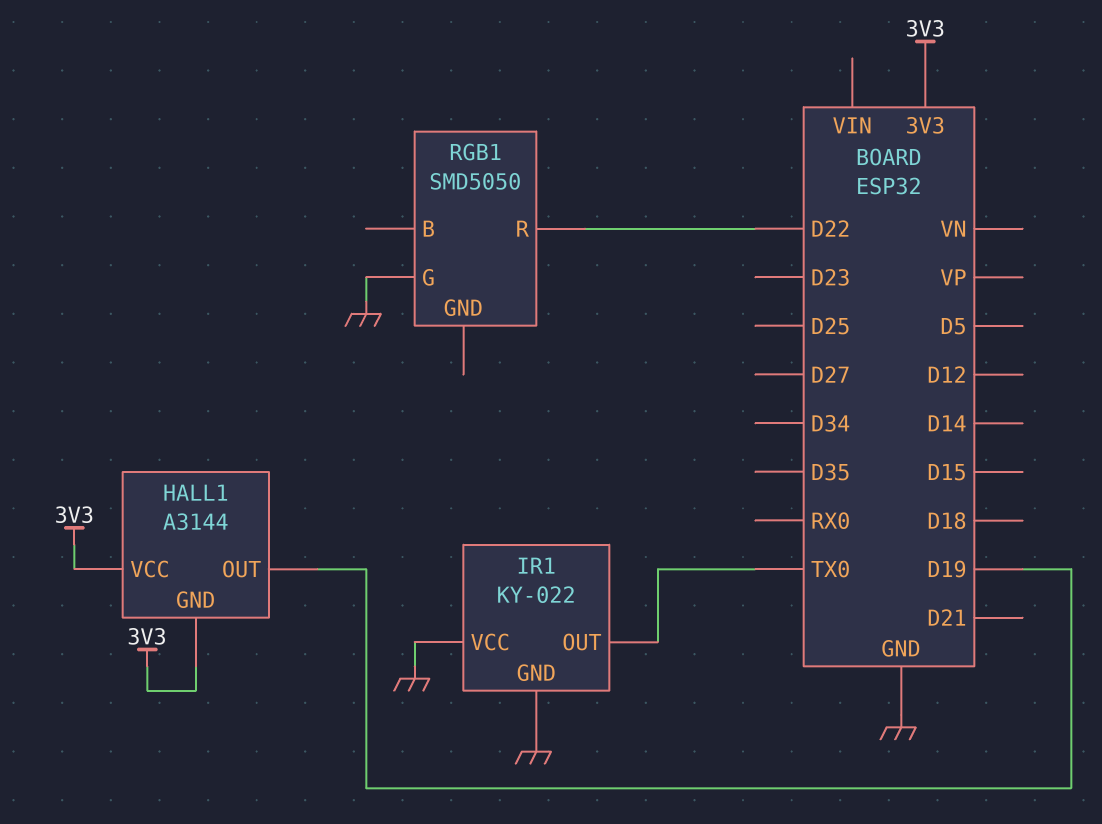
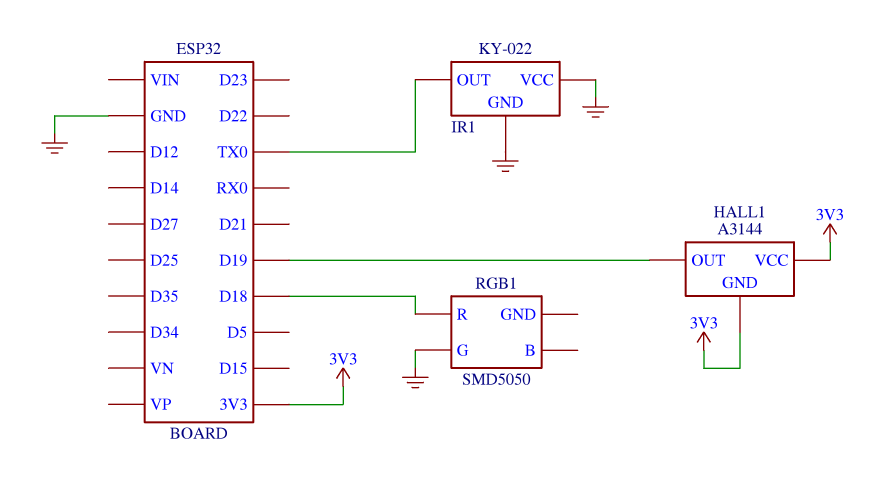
RGB1 pin R: D22 -> D18

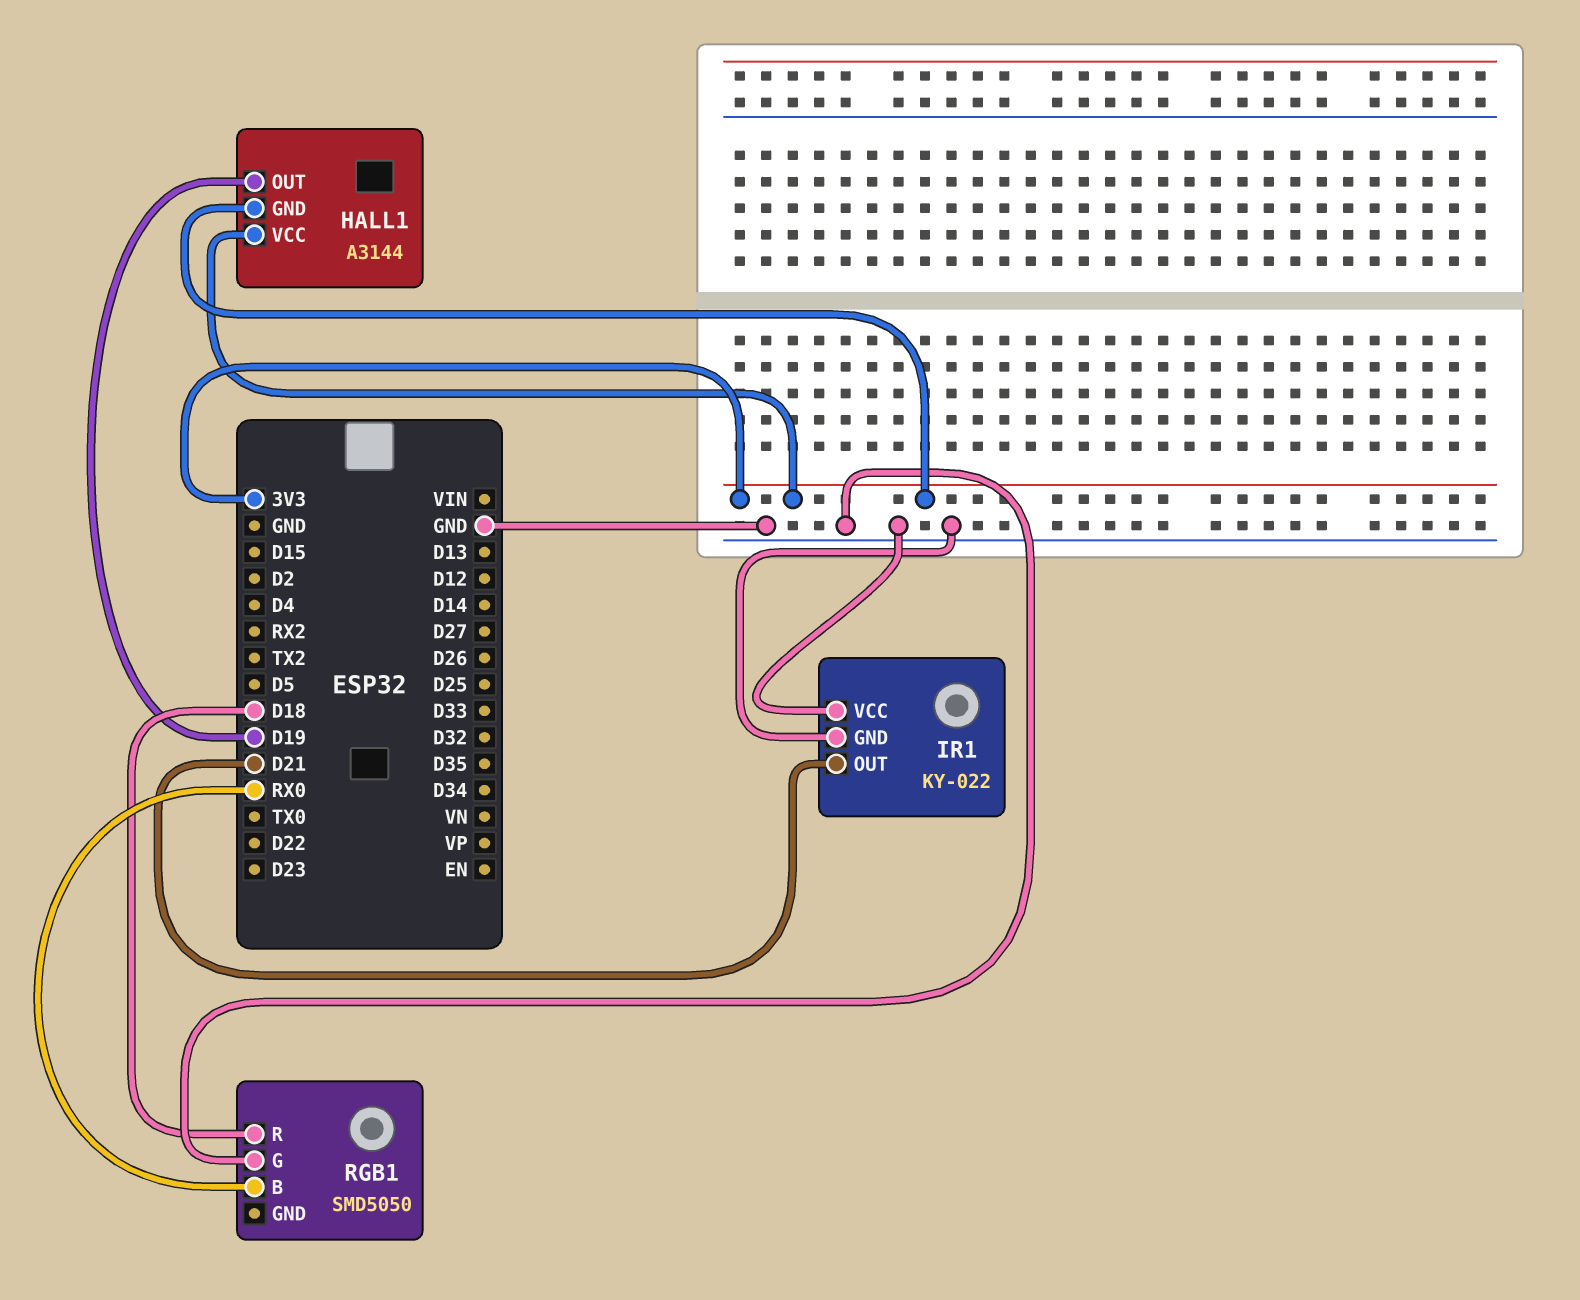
IR1 pin OUT: TX0 -> D21
RGB1 pin B: none -> RX0

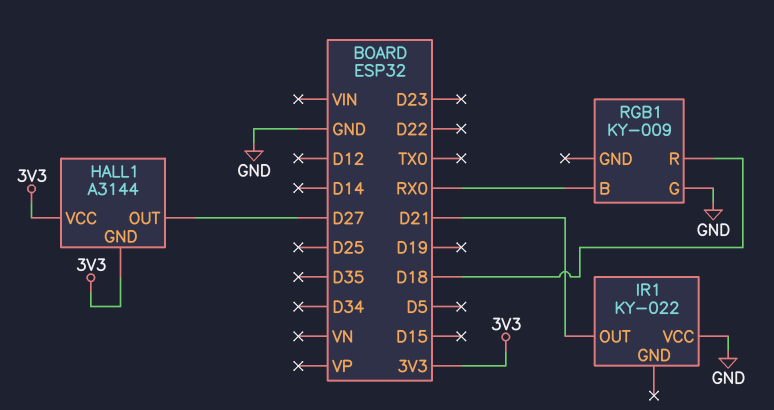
HALL1 pin OUT: D19 -> D27
IR1 pin GND: GND -> none
RGB1: SMD5050 -> KY-009

